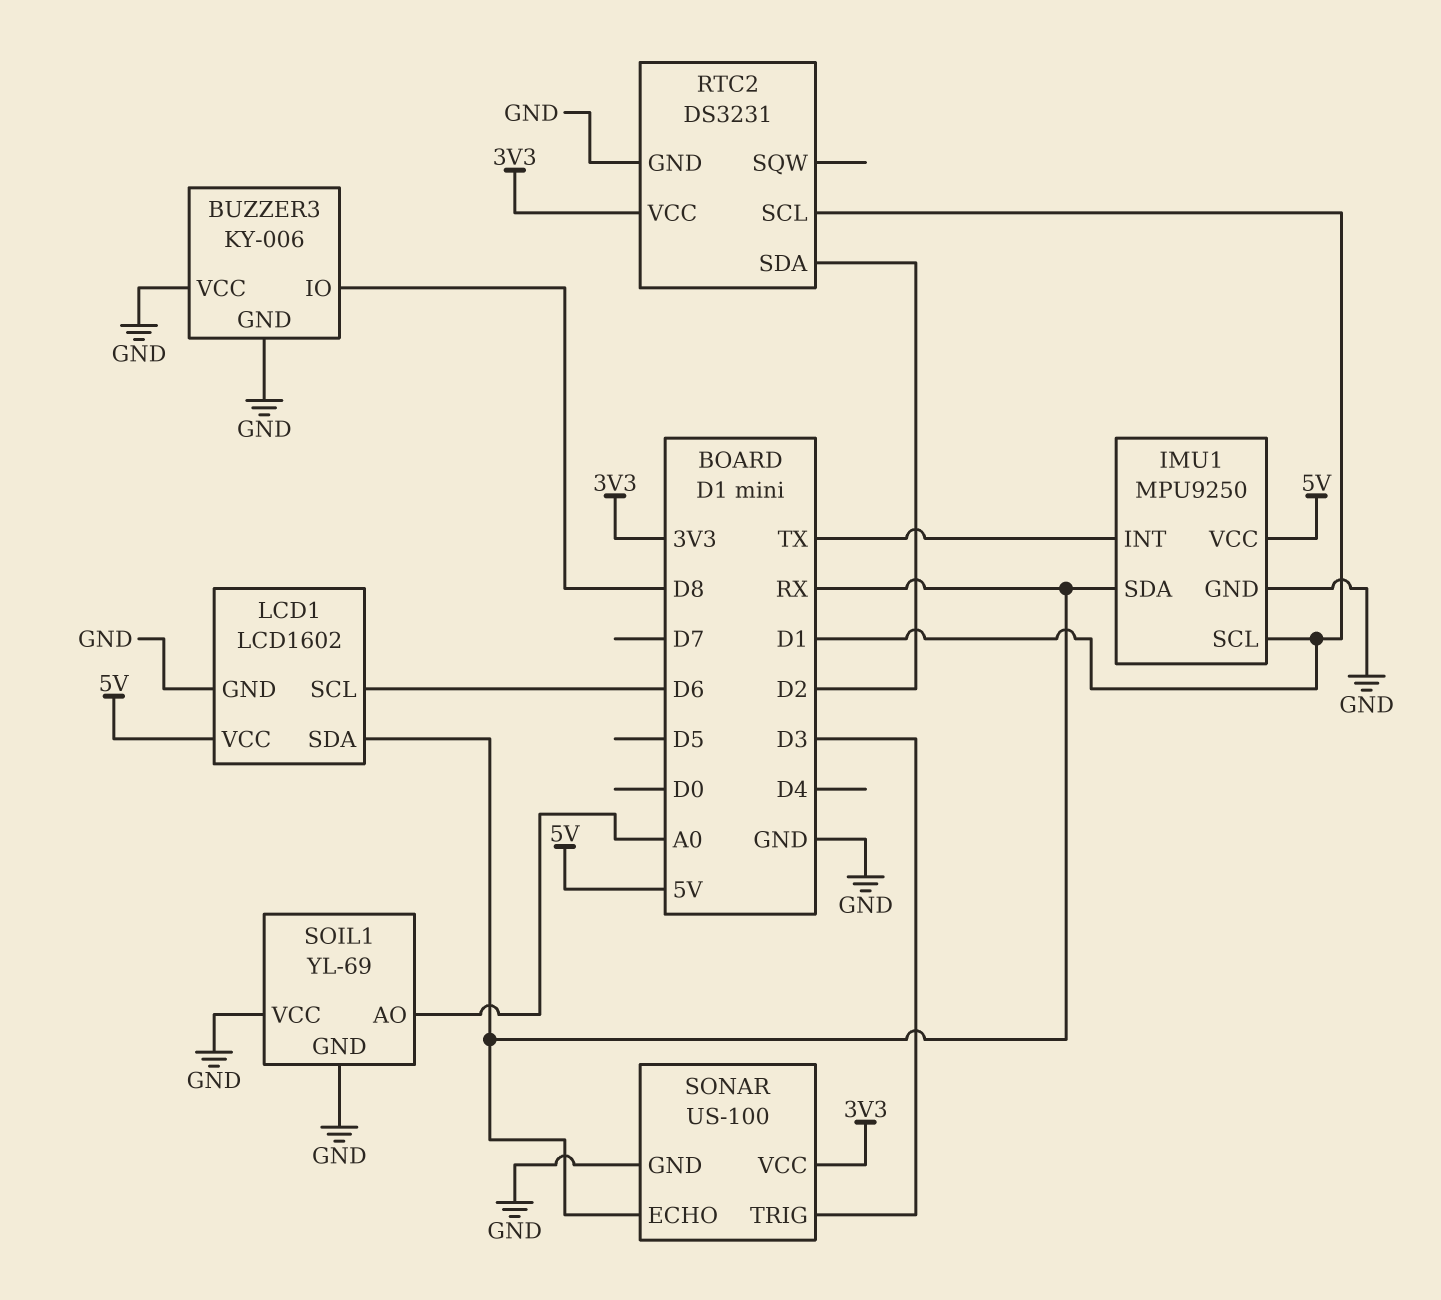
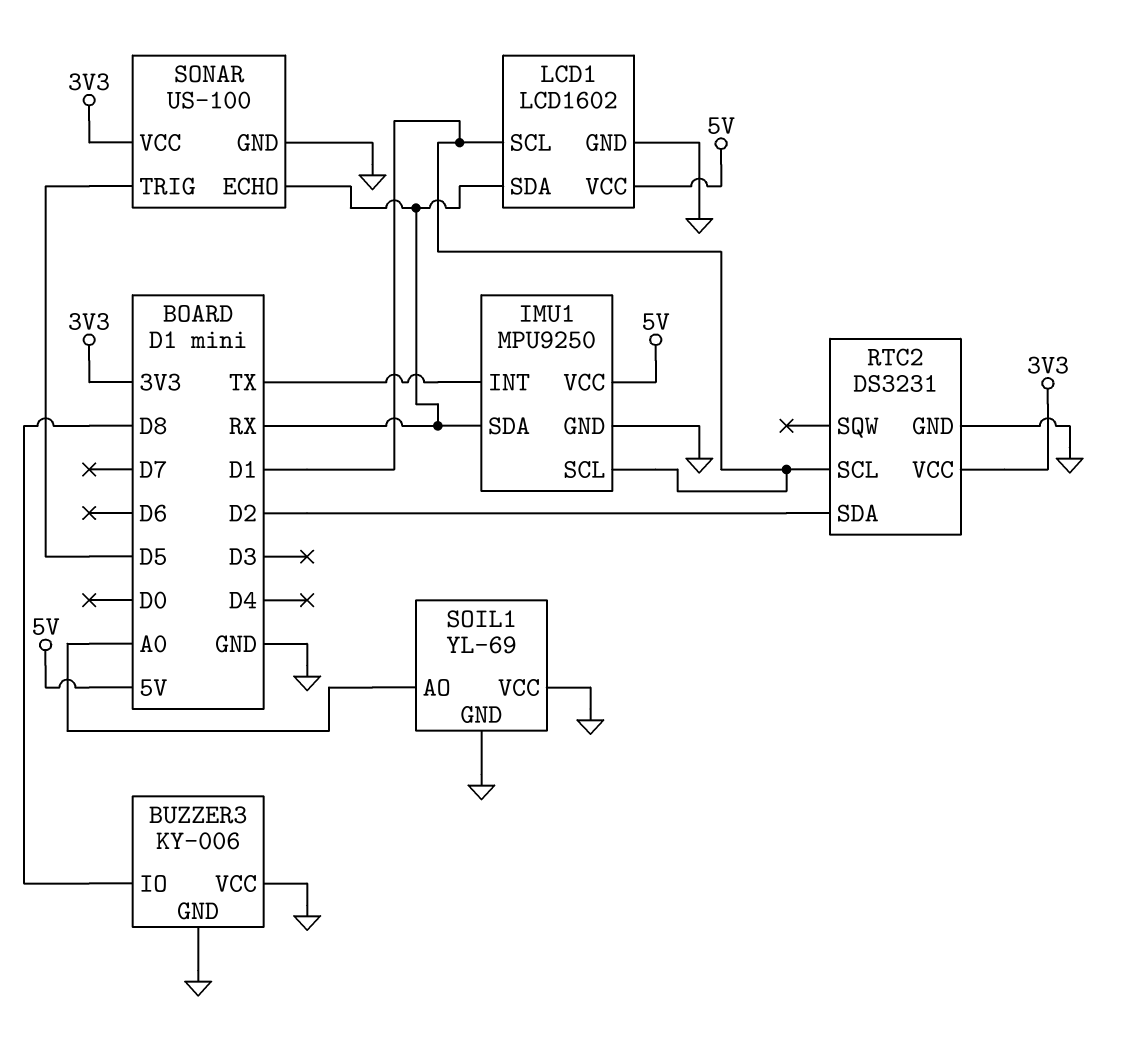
LCD1 pin SCL: D6 -> D1
SONAR pin TRIG: D3 -> D5

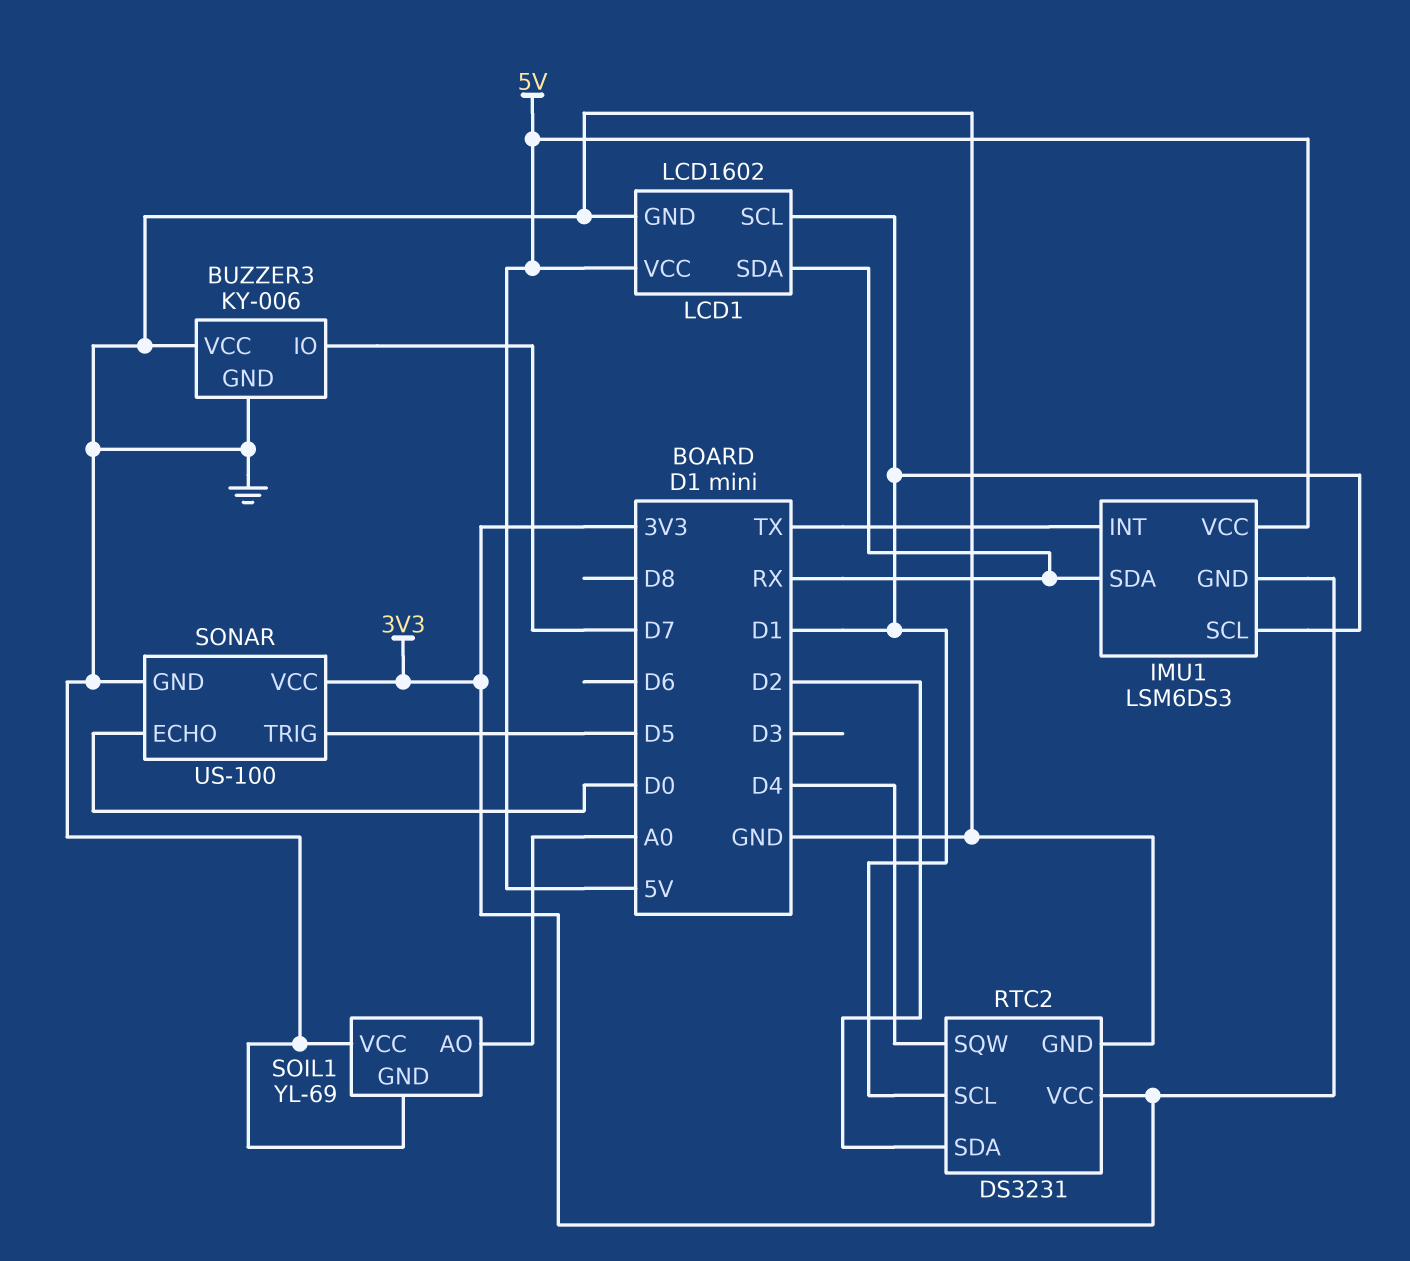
BUZZER3 pin IO: D8 -> D7
IMU1: MPU9250 -> LSM6DS3
IMU1 pin GND: GND -> 3V3
RTC2 pin SQW: none -> D4
SONAR pin ECHO: RX -> D0

